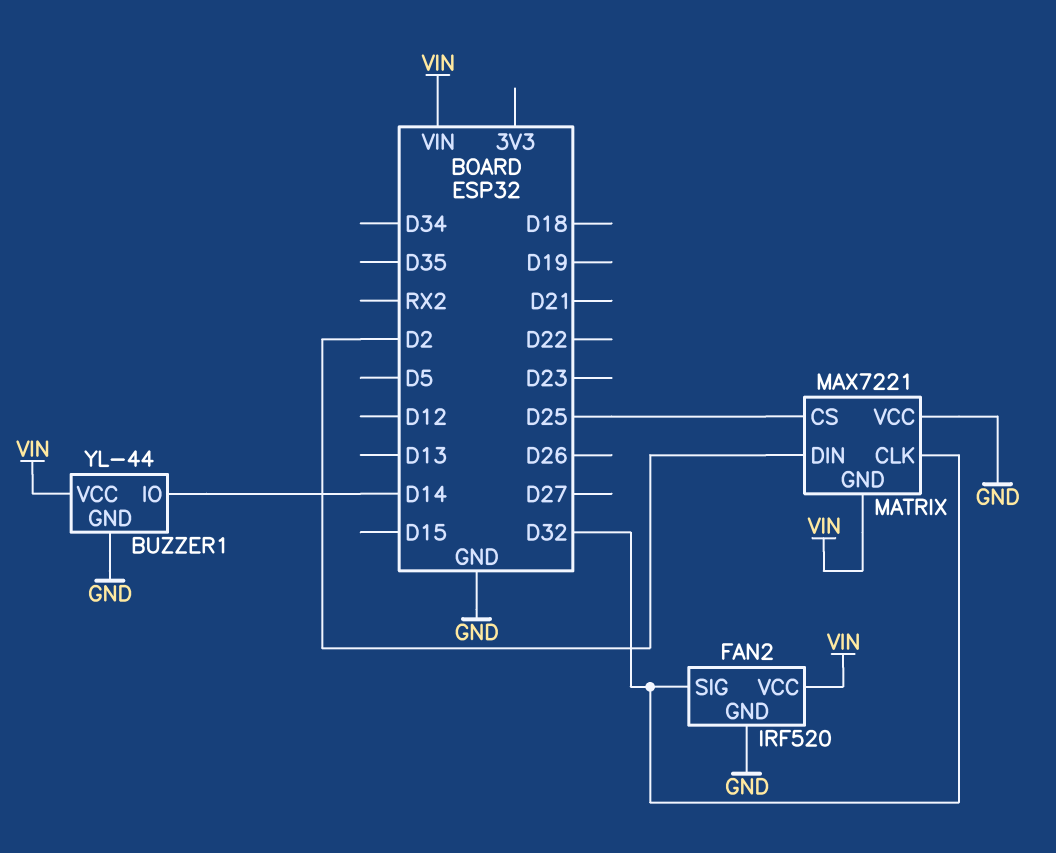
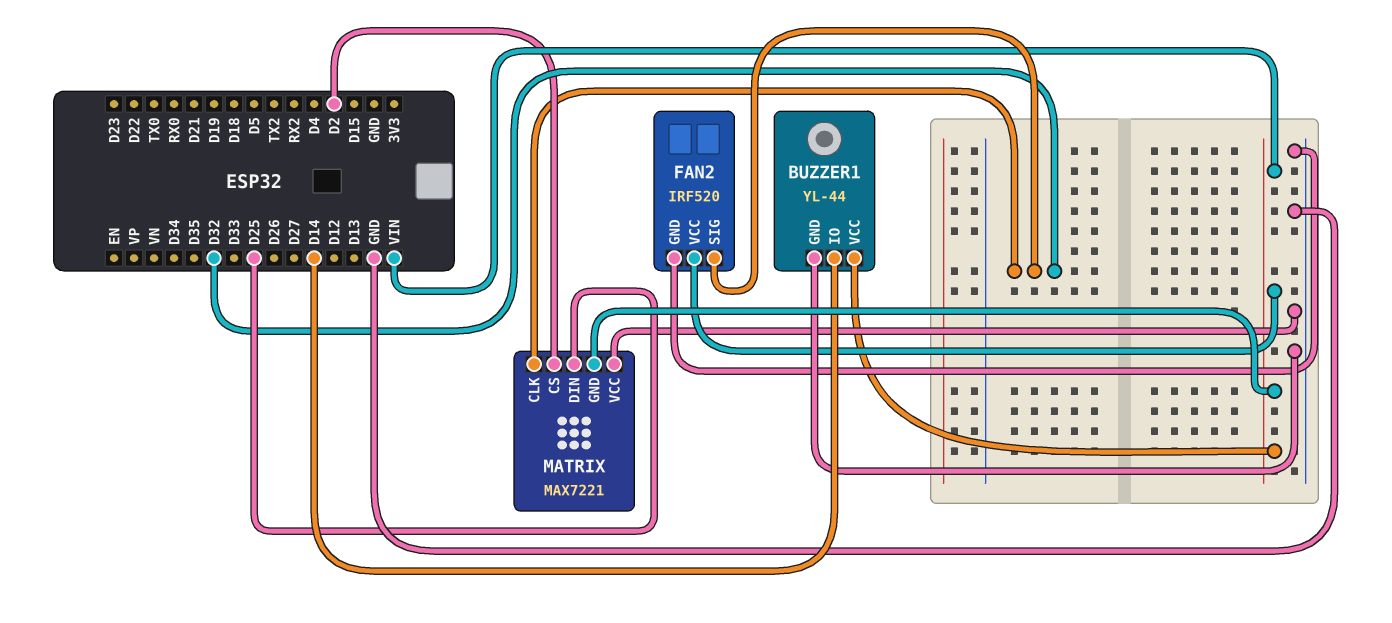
MATRIX pin CS: D25 -> D2
MATRIX pin DIN: D2 -> D25

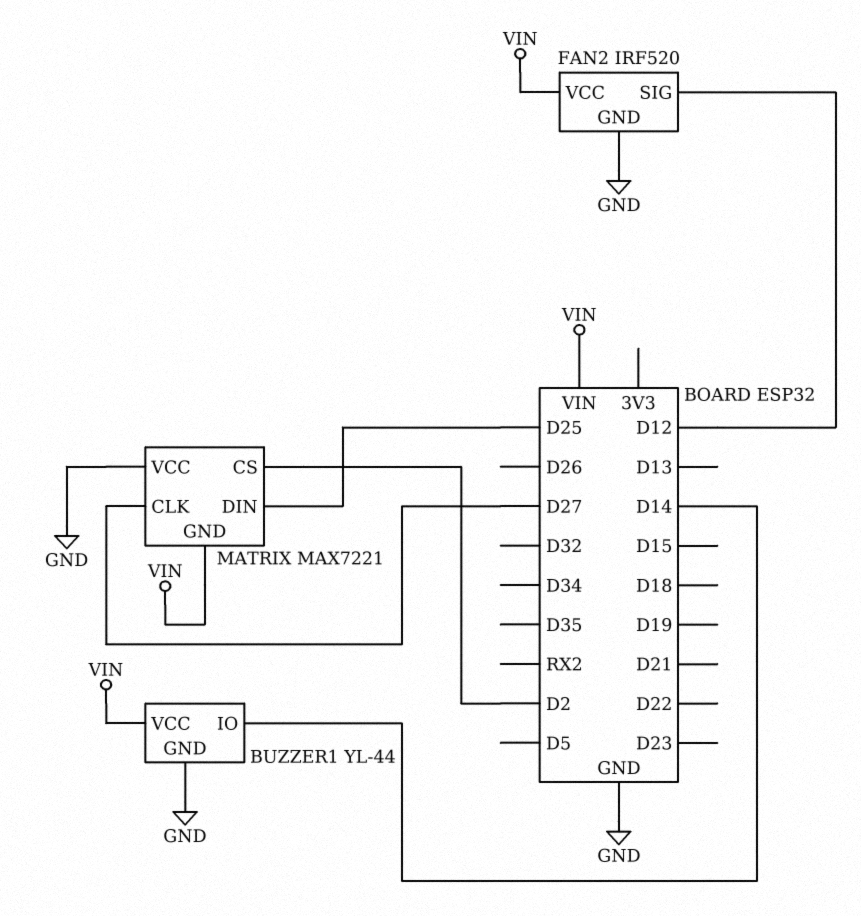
FAN2 pin SIG: D32 -> D12
MATRIX pin CLK: D32 -> D27

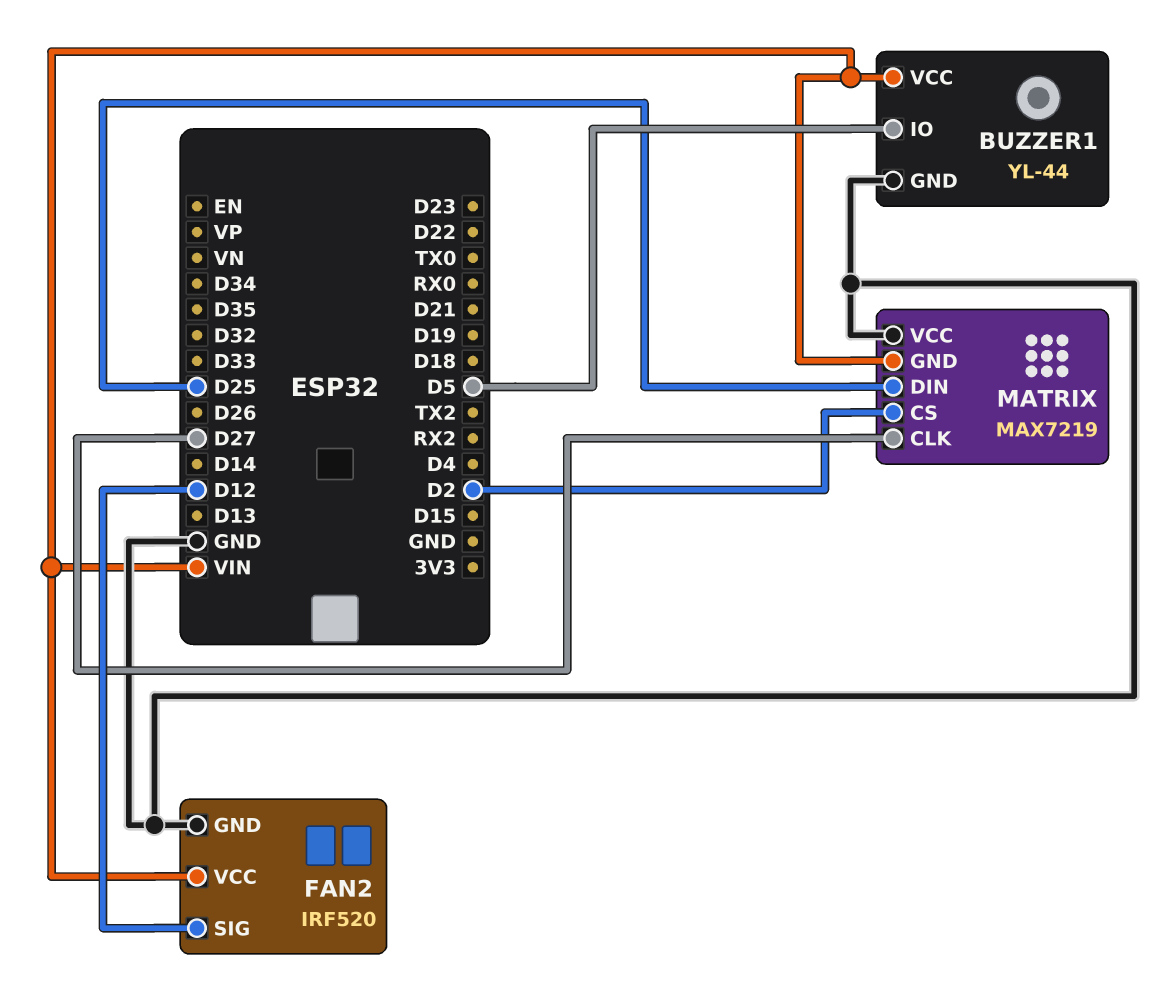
BUZZER1 pin IO: D14 -> D5
MATRIX: MAX7221 -> MAX7219

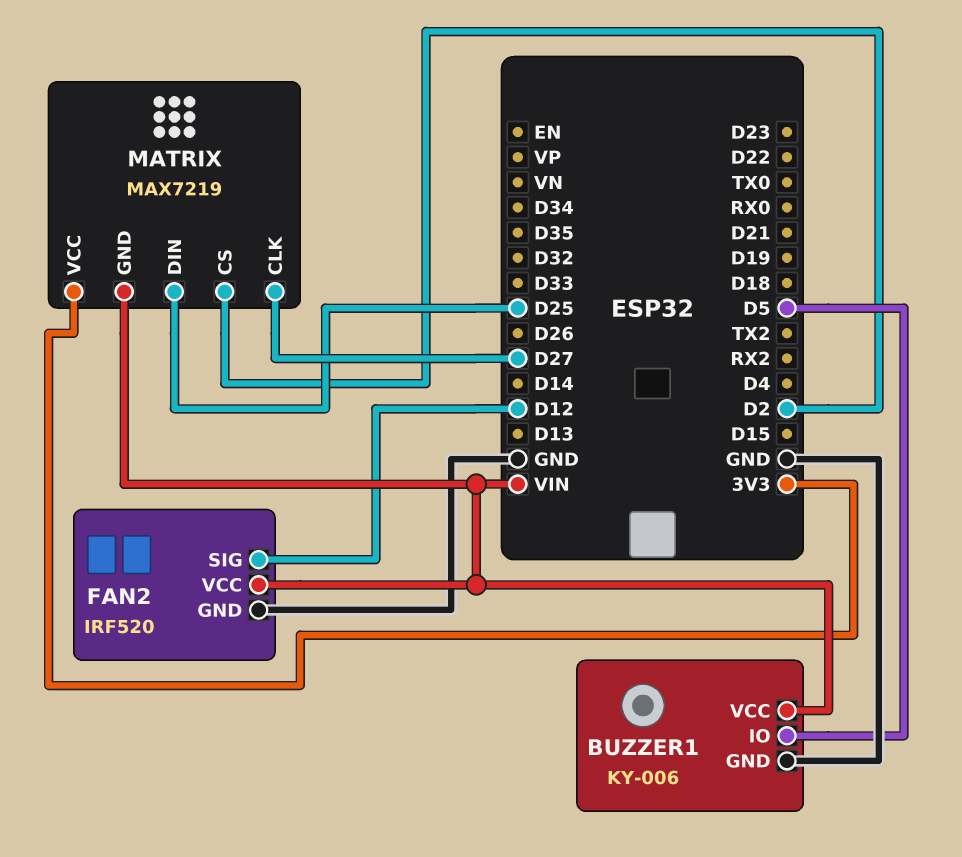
BUZZER1: YL-44 -> KY-006
MATRIX pin VCC: GND -> 3V3

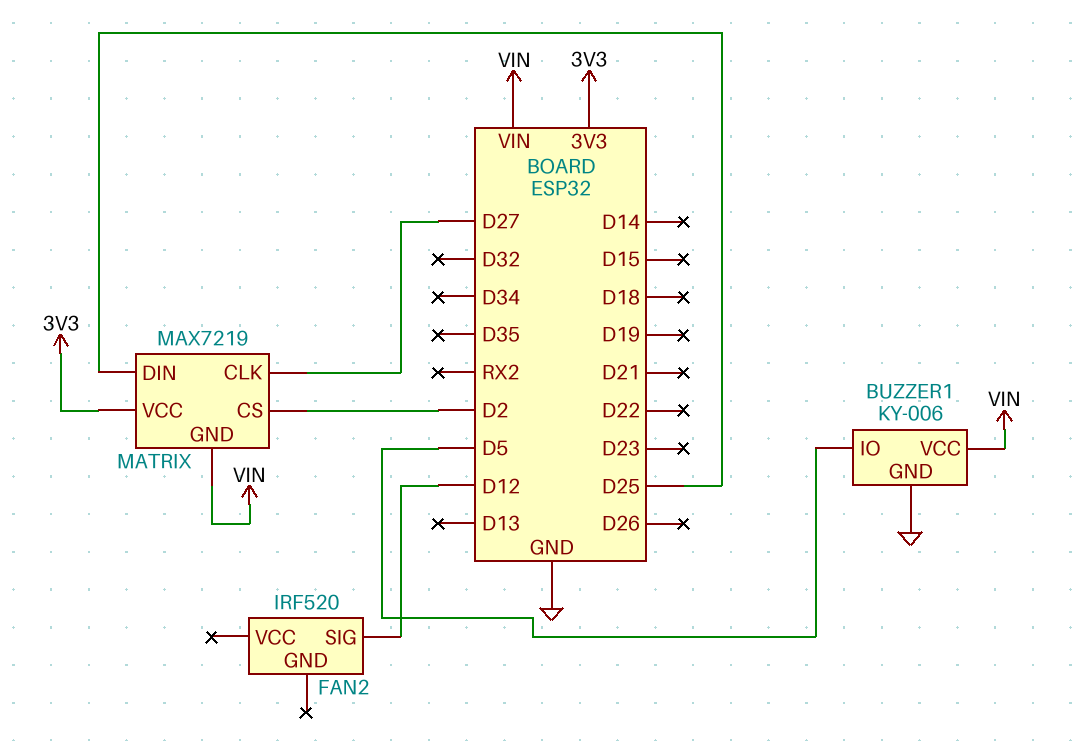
FAN2 pin GND: GND -> none
FAN2 pin VCC: VIN -> none

